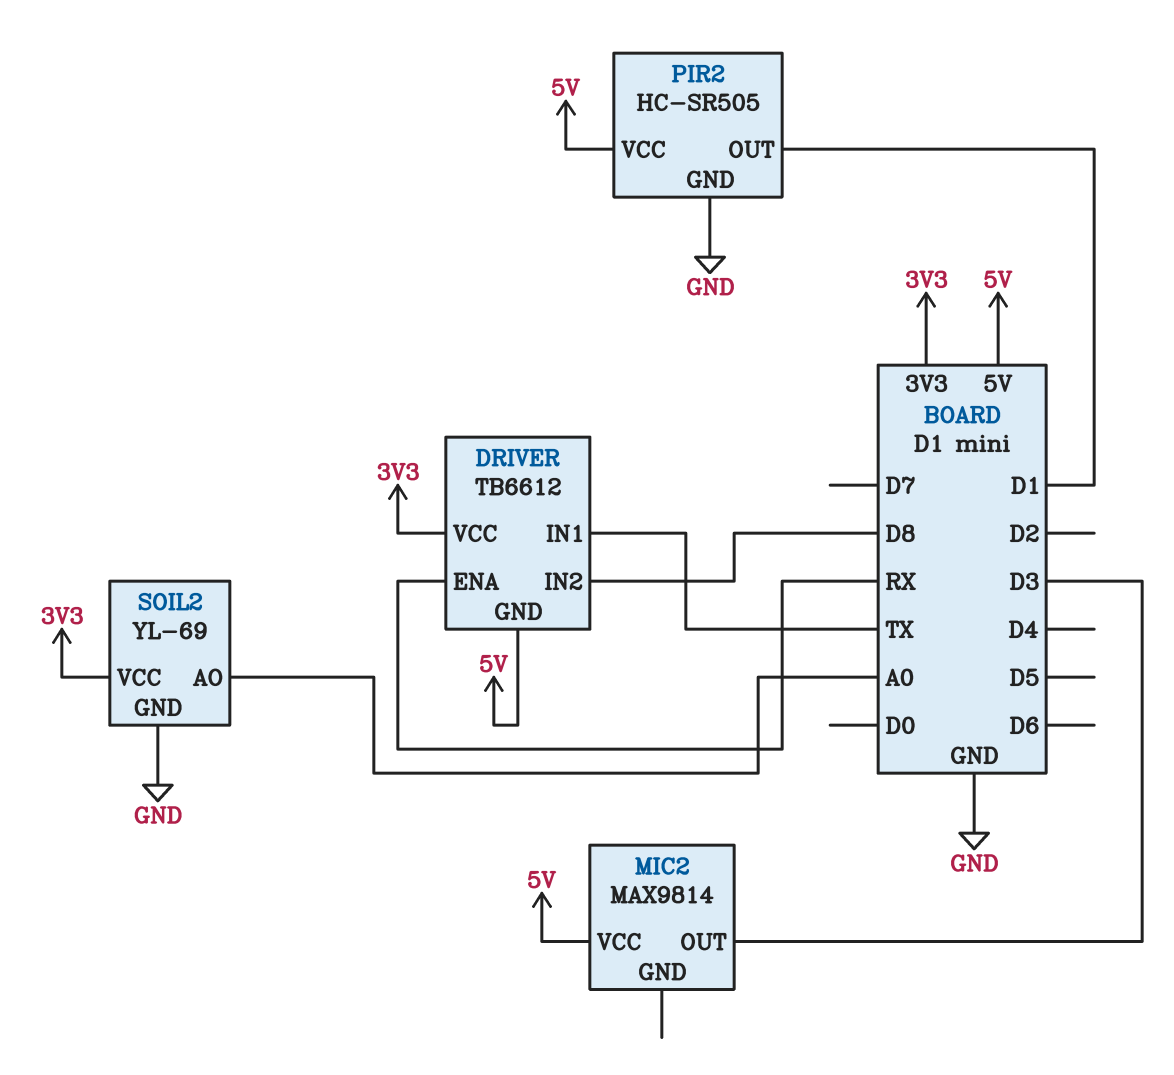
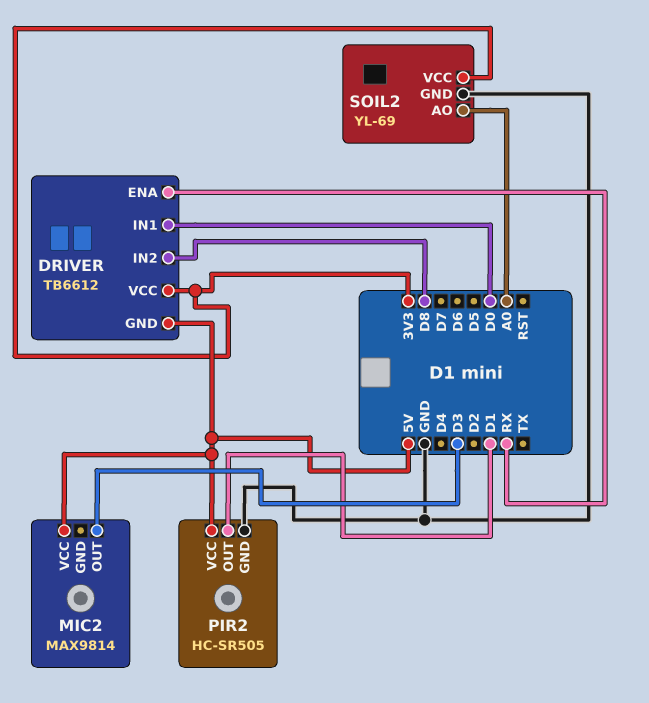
DRIVER pin IN1: TX -> D0

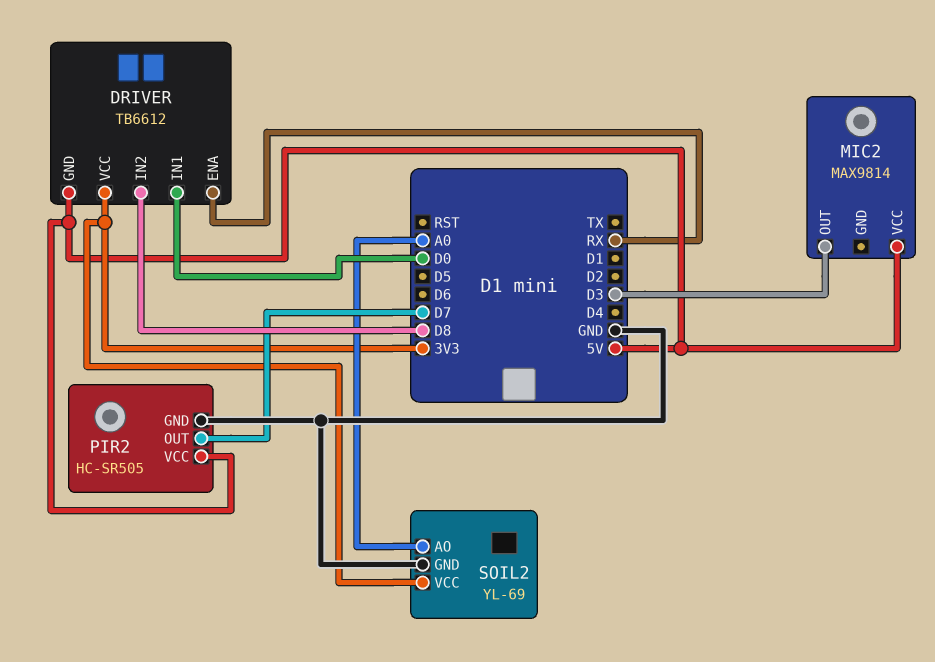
PIR2 pin OUT: D1 -> D7

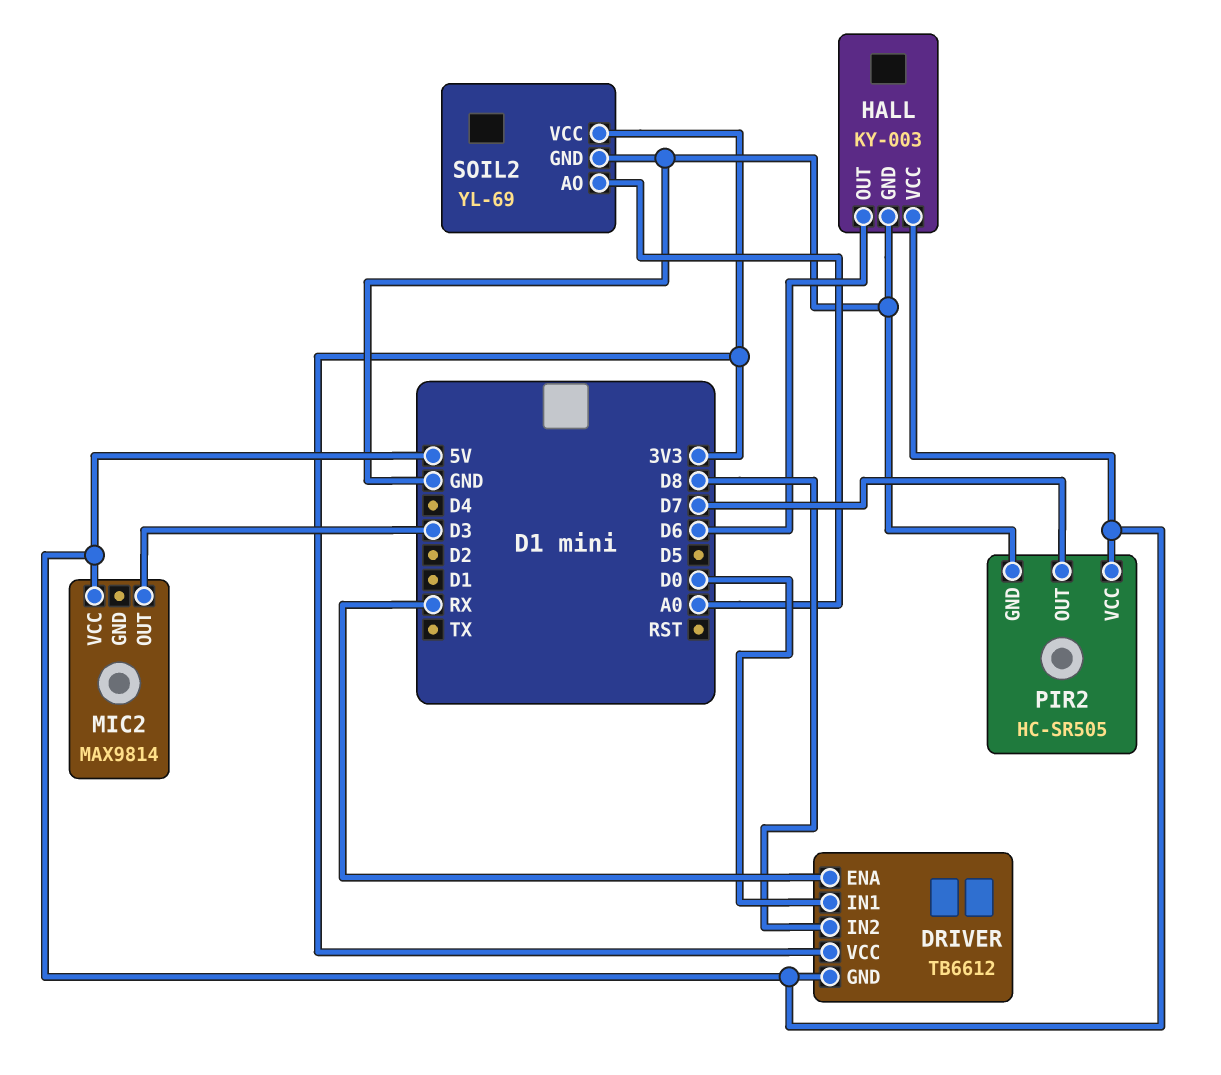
HALL: none -> KY-003
HALL pin GND: none -> GND
HALL pin OUT: none -> D6
HALL pin VCC: none -> 5V

